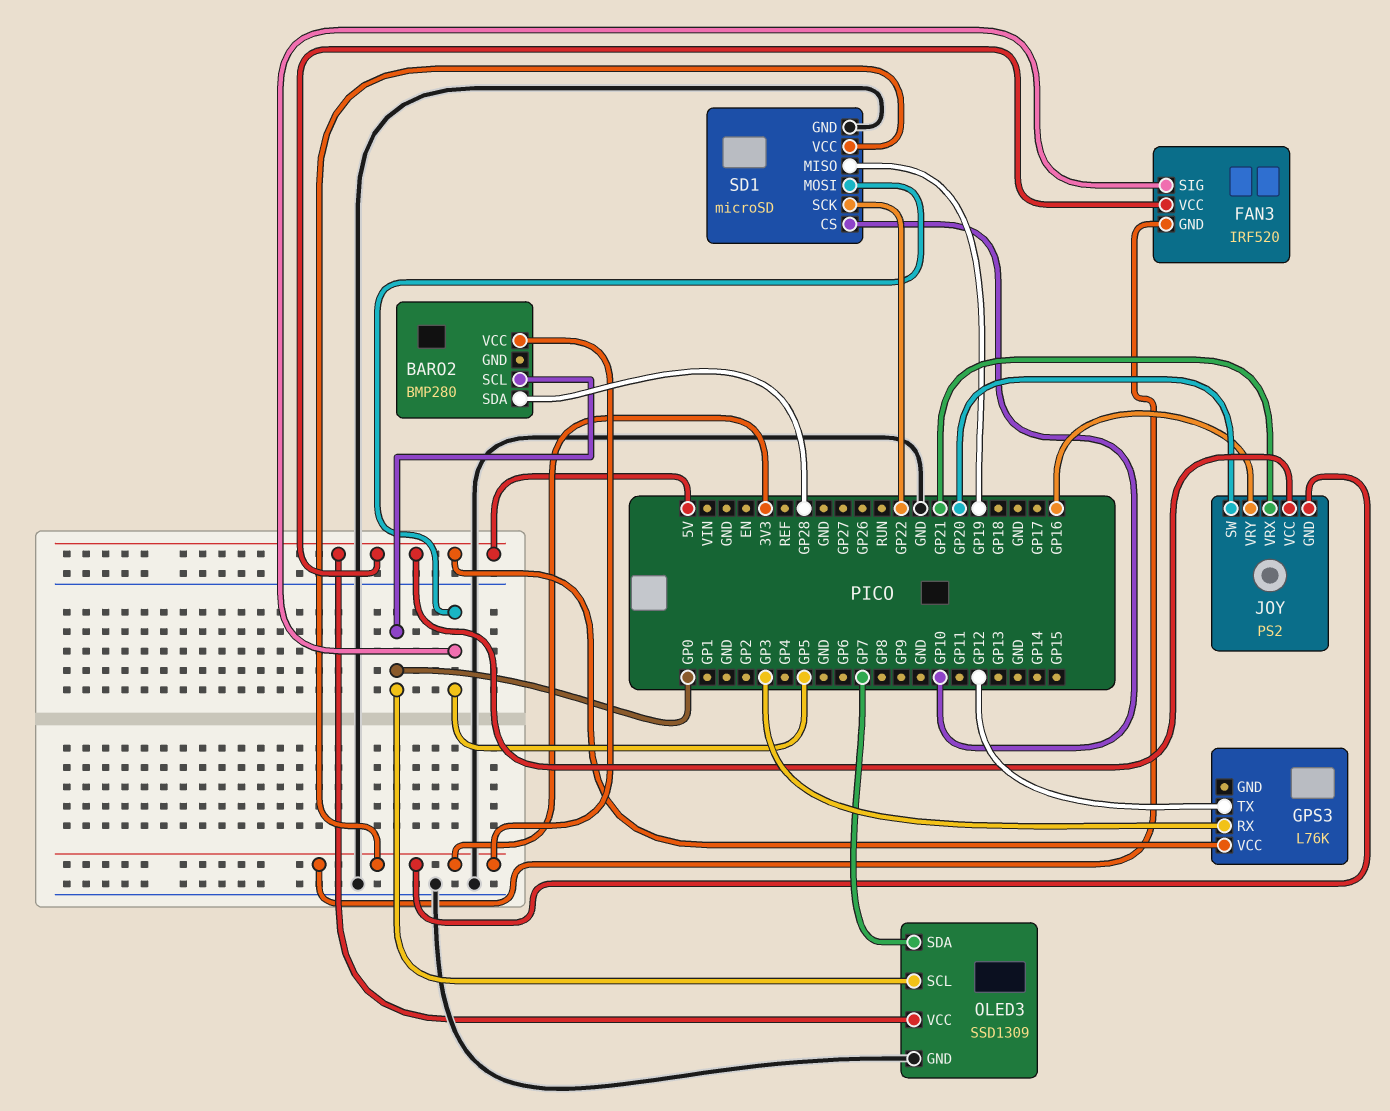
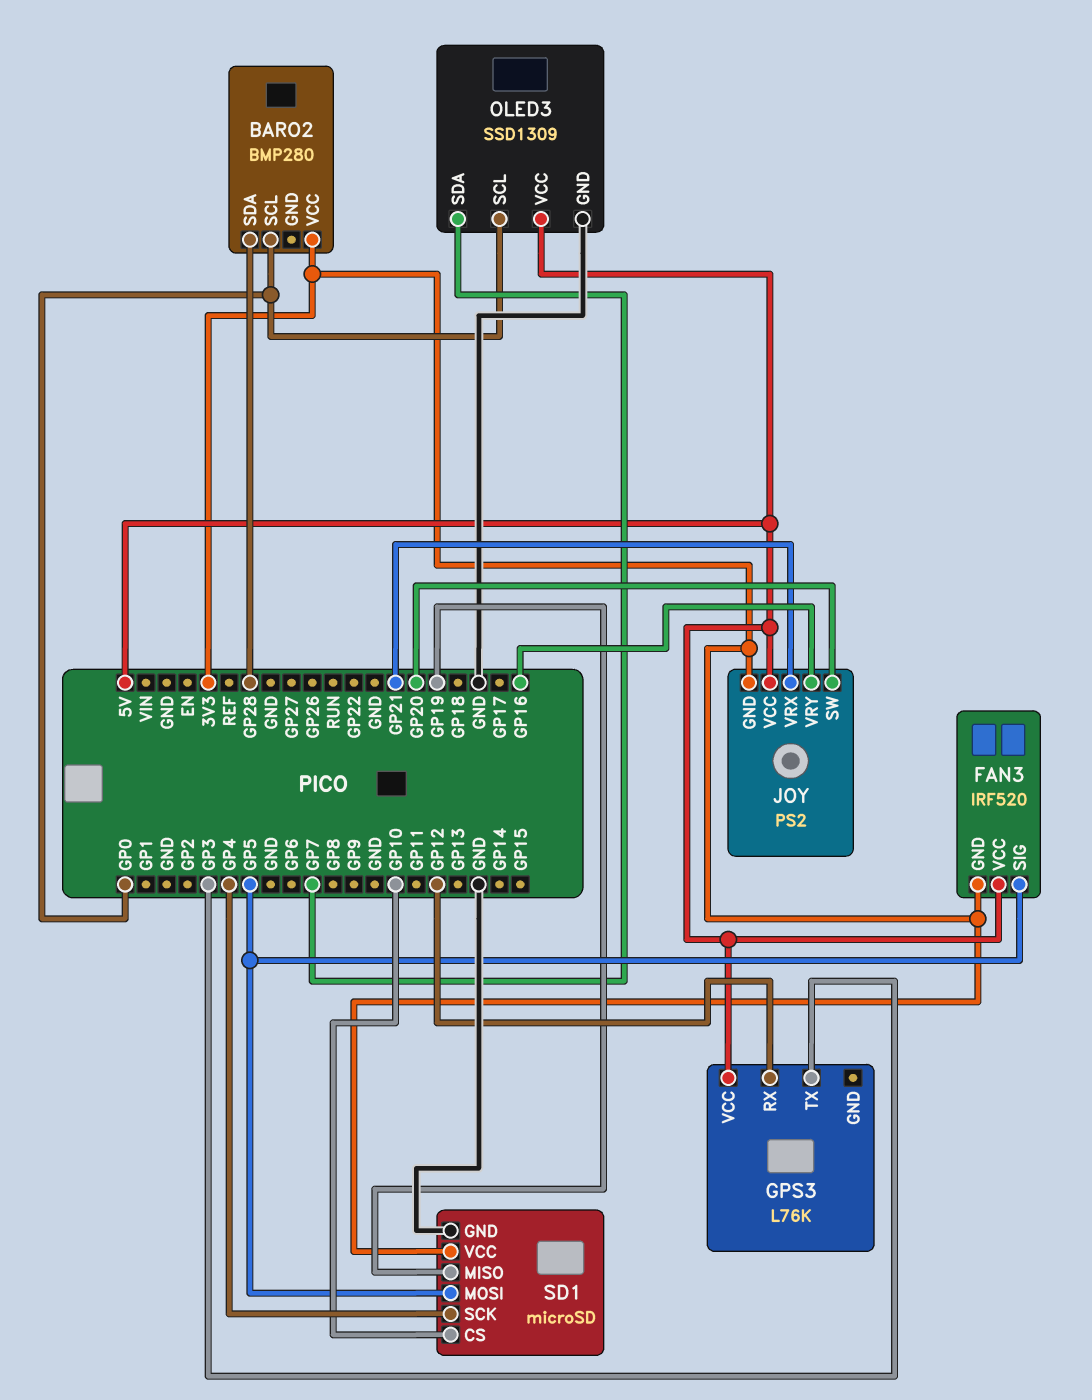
GPS3 pin RX: GP3 -> GP12
GPS3 pin TX: GP12 -> GP3
SD1 pin SCK: GP22 -> GP4

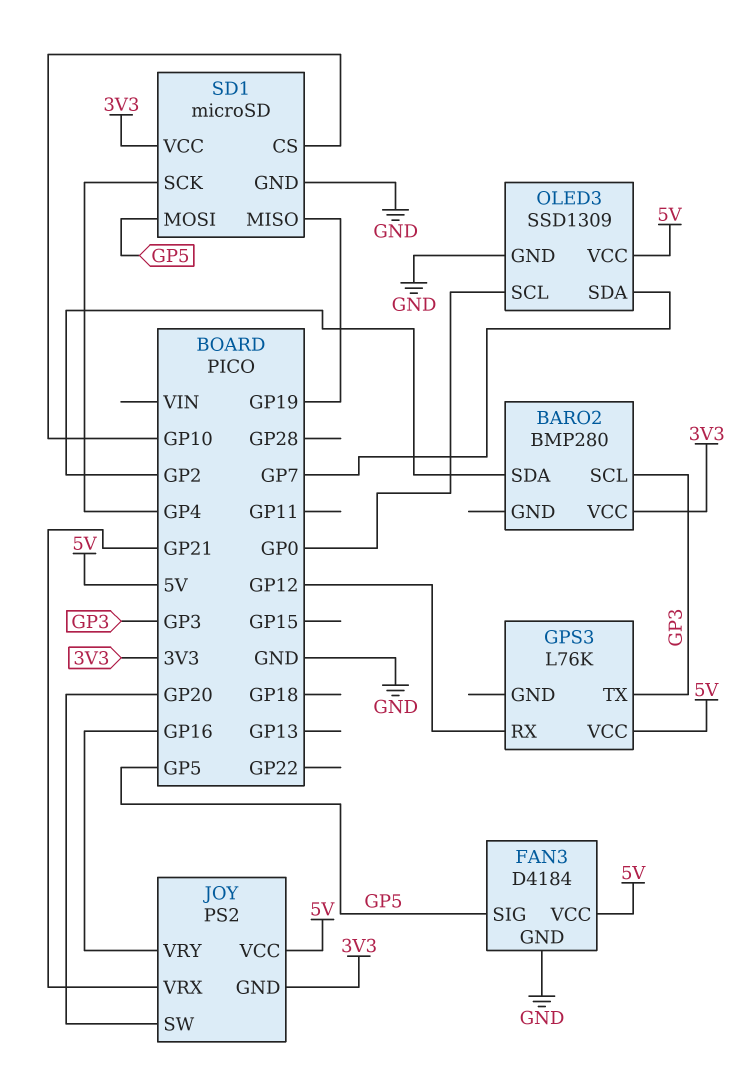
BARO2 pin SCL: GP0 -> GP3
BARO2 pin SDA: GP28 -> GP2
FAN3: IRF520 -> D4184
FAN3 pin GND: 3V3 -> GND

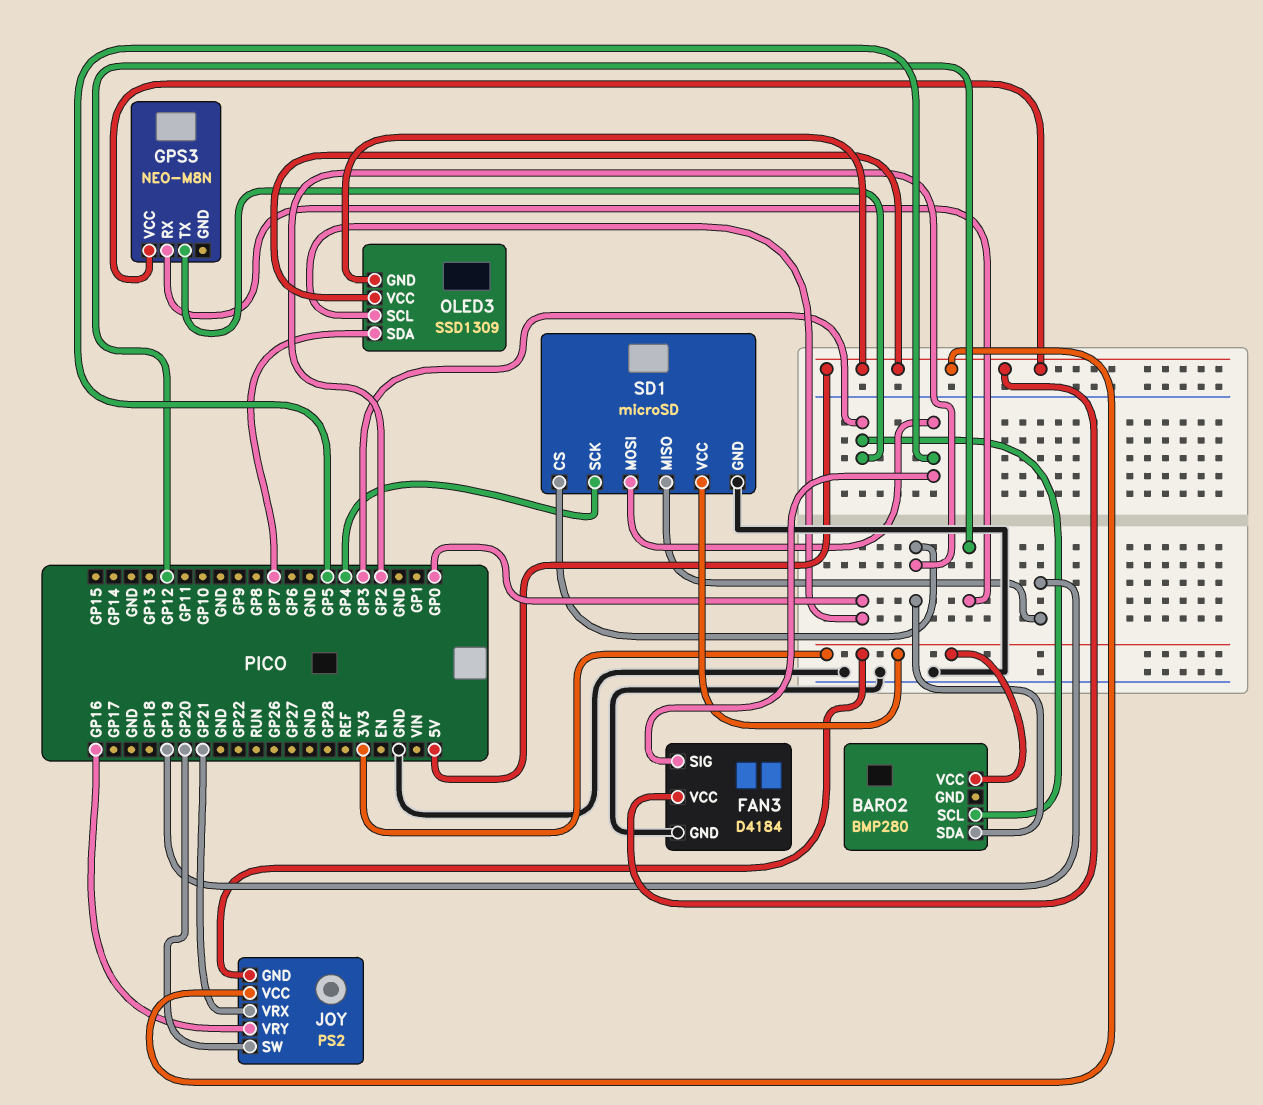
GPS3: L76K -> NEO-M8N
OLED3 pin GND: GND -> 5V
SD1 pin CS: GP10 -> GP2

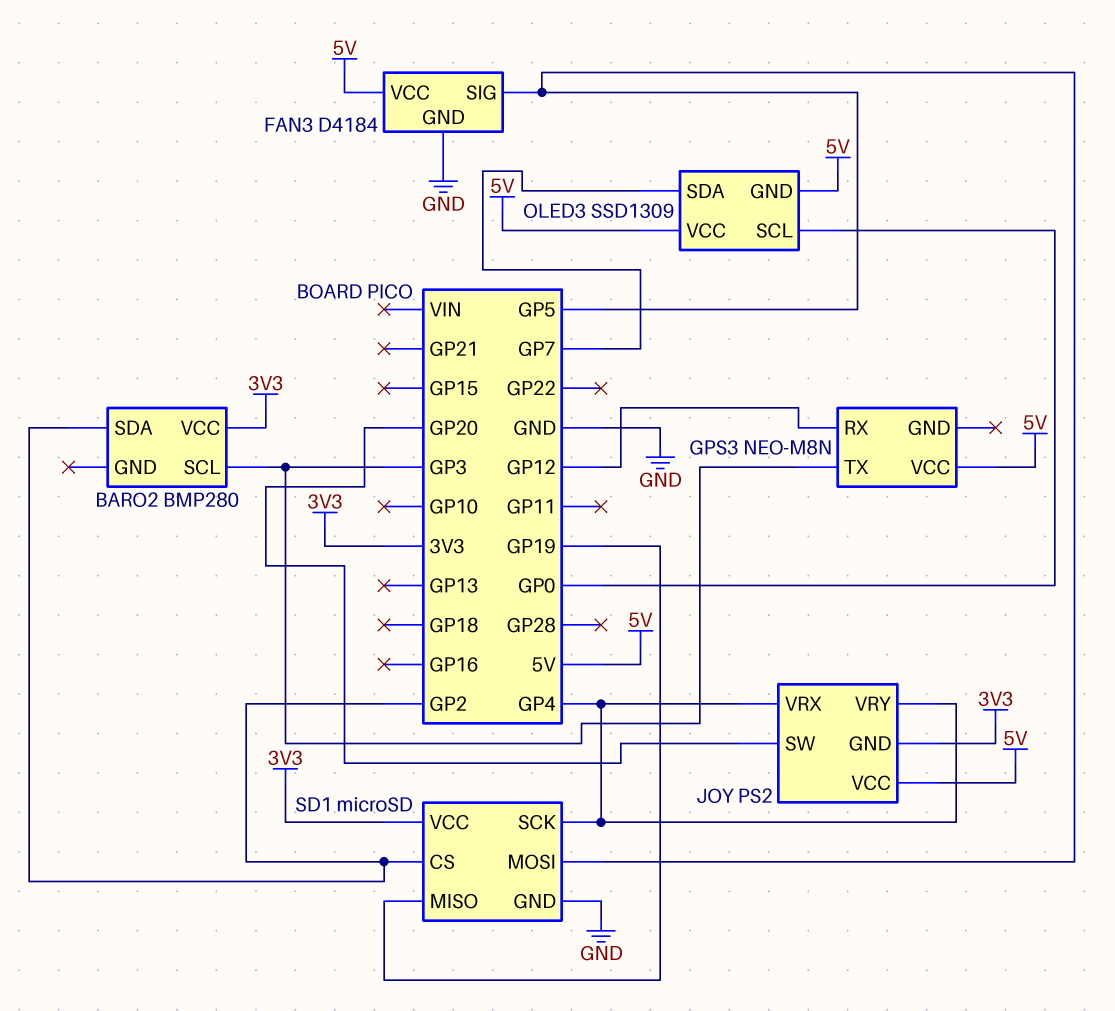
JOY pin VRX: GP21 -> GP4
JOY pin VRY: GP16 -> GP4

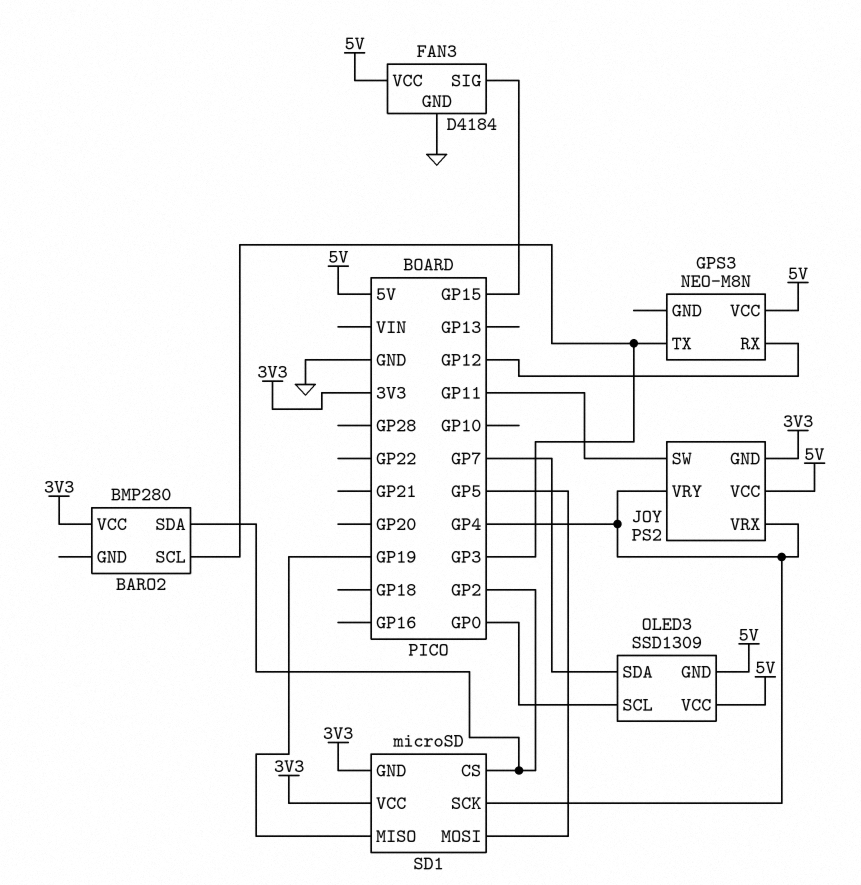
FAN3 pin SIG: GP5 -> GP15
JOY pin SW: GP20 -> GP11
SD1 pin GND: GND -> 3V3

